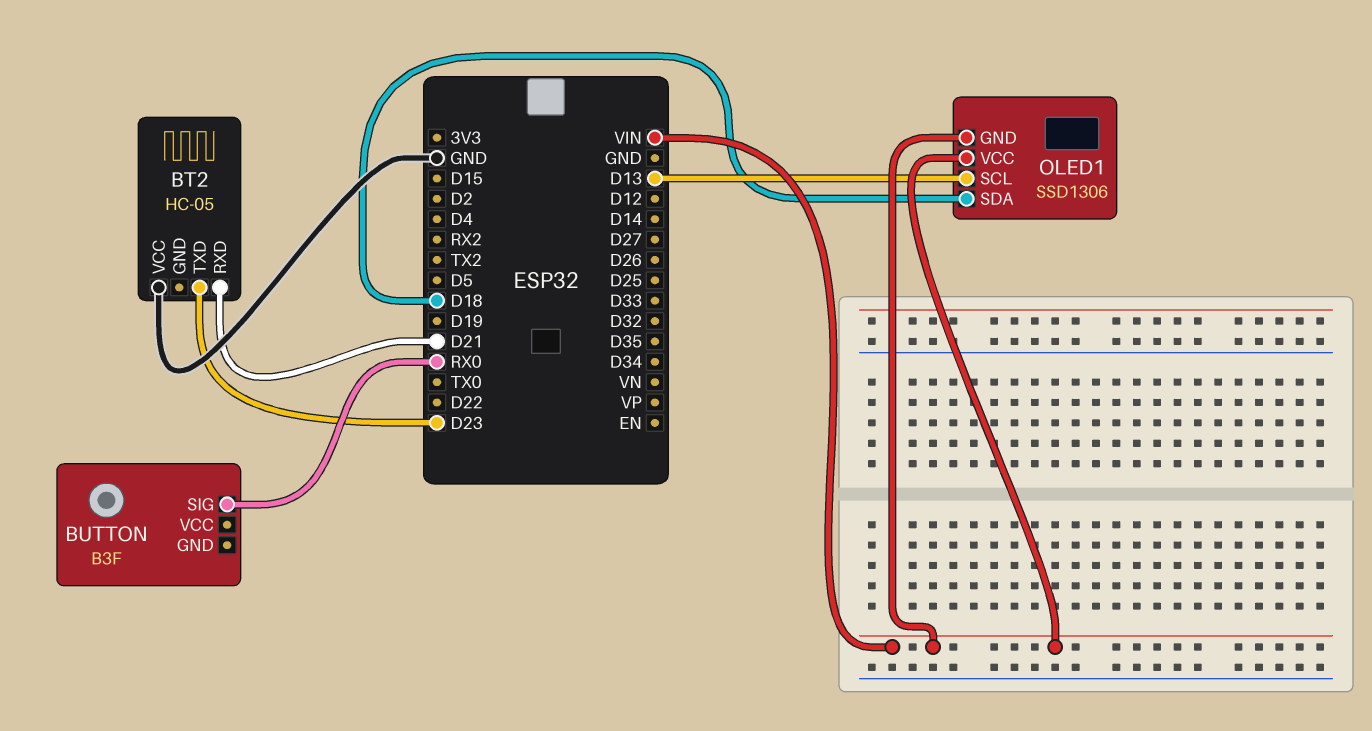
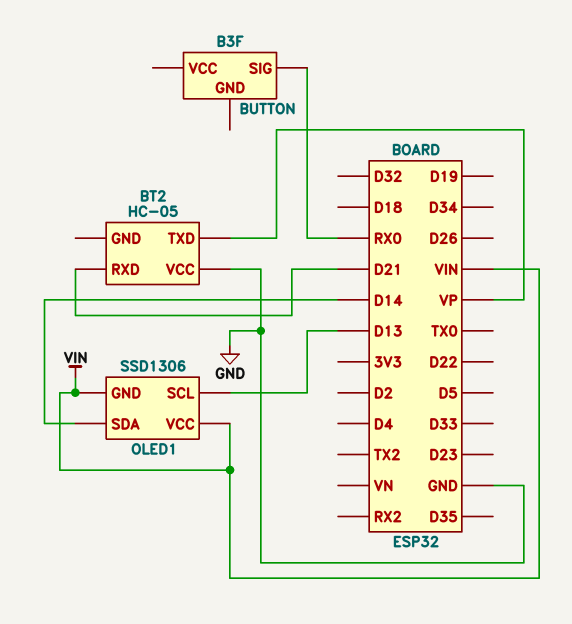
BT2 pin TXD: D23 -> VP
OLED1 pin SDA: D18 -> D14

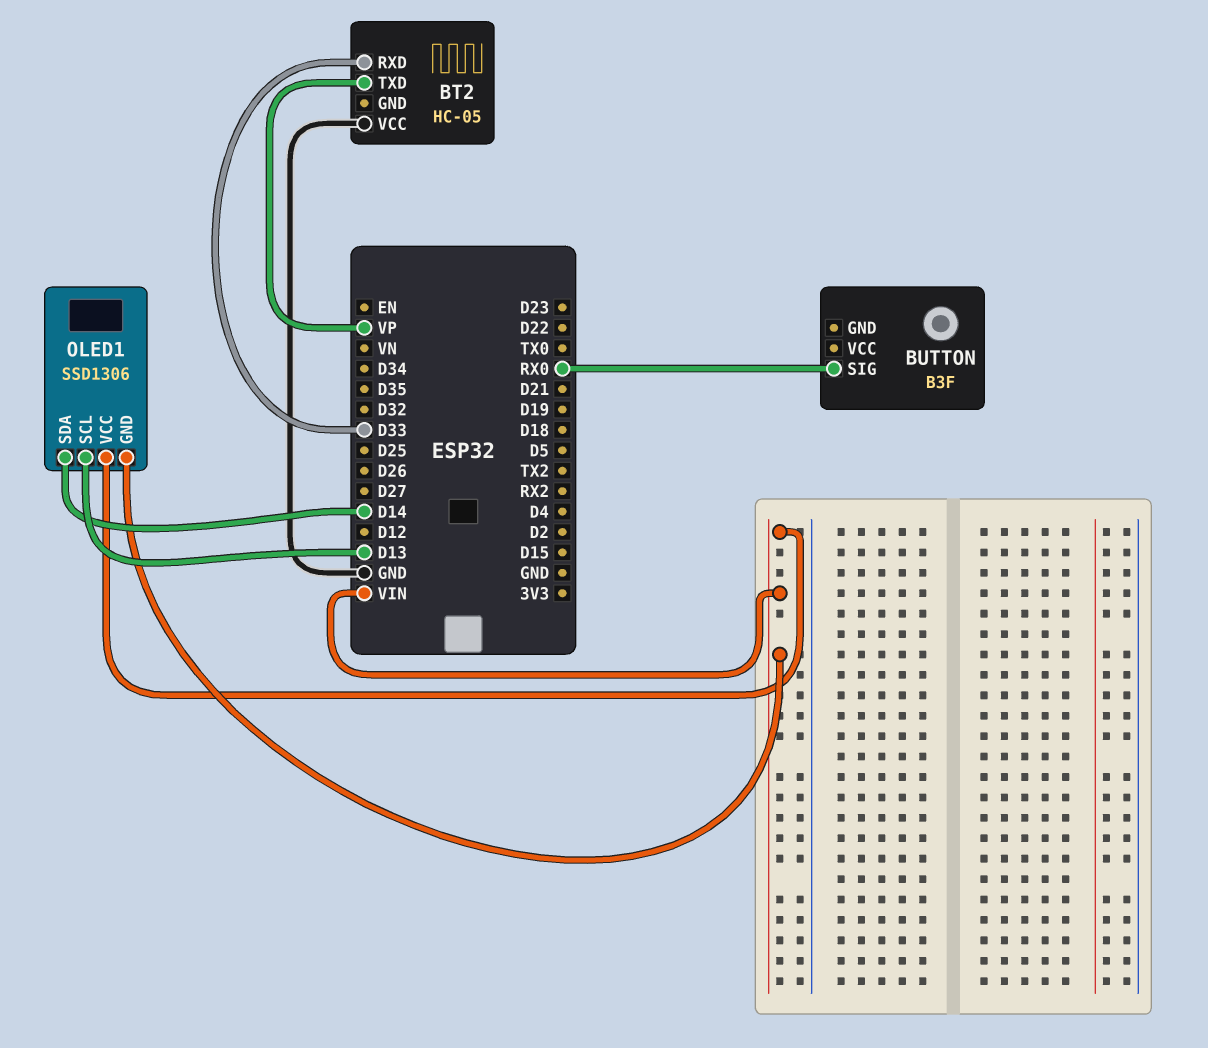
BT2 pin RXD: D21 -> D33

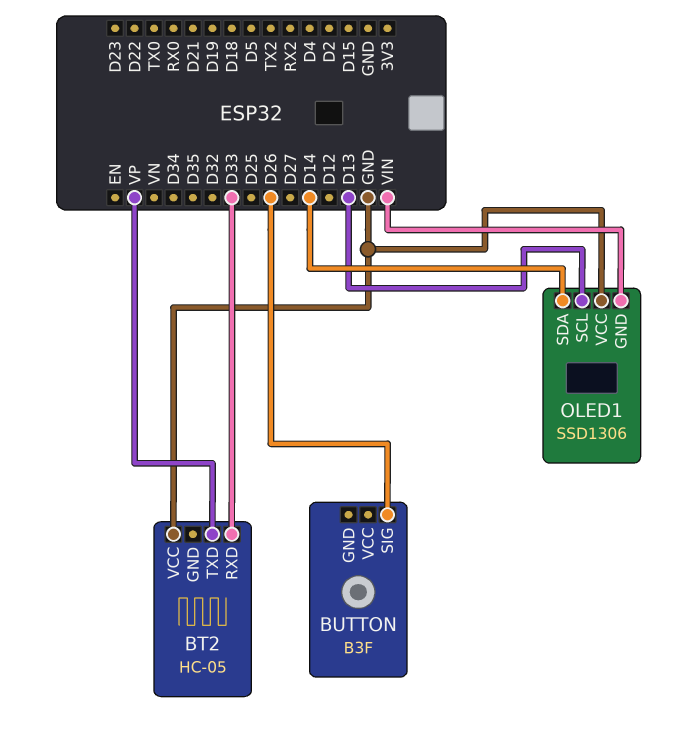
BUTTON pin SIG: RX0 -> D26
OLED1 pin VCC: VIN -> GND

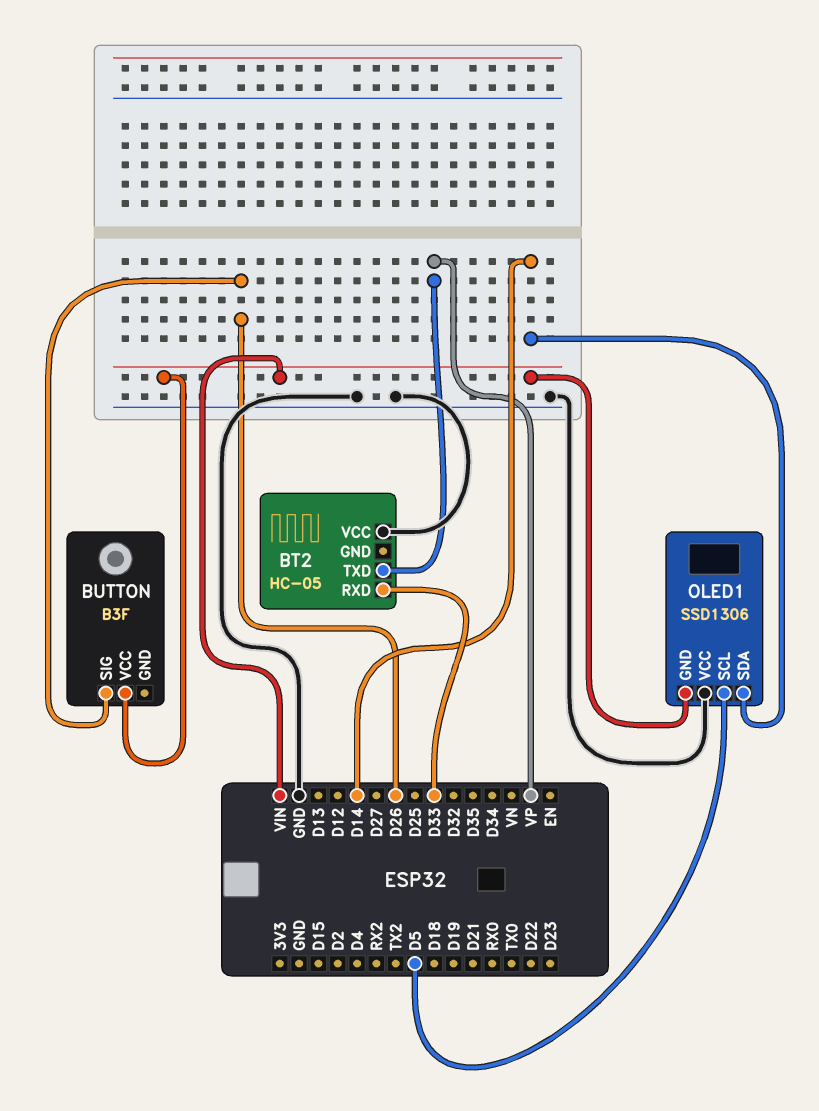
BUTTON pin VCC: none -> VIN
OLED1 pin SCL: D13 -> D5

